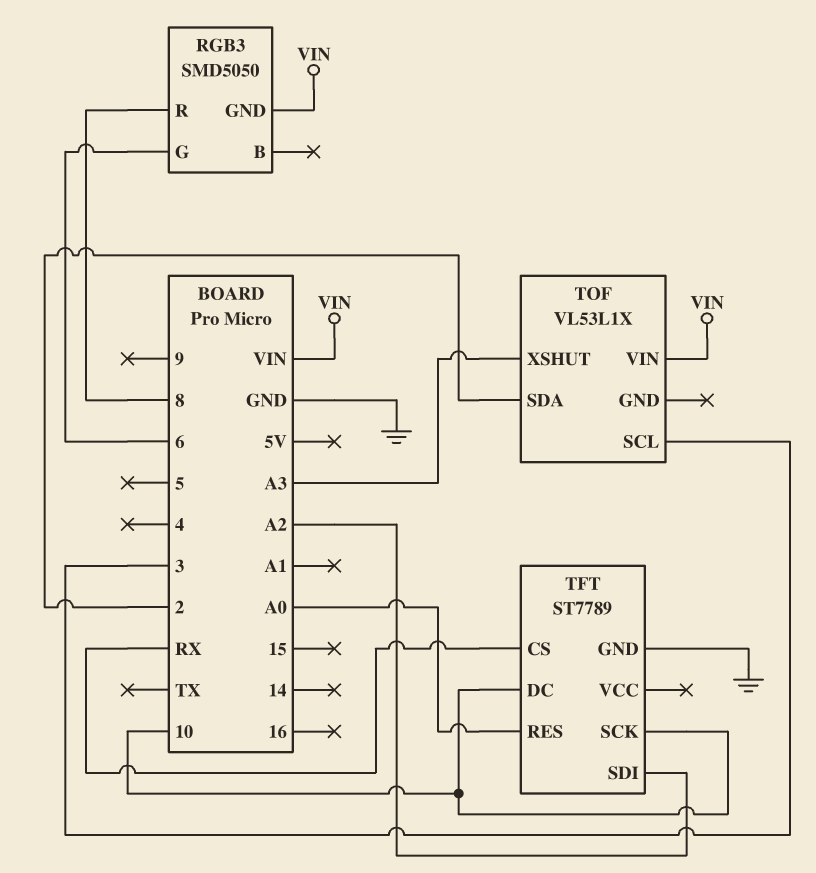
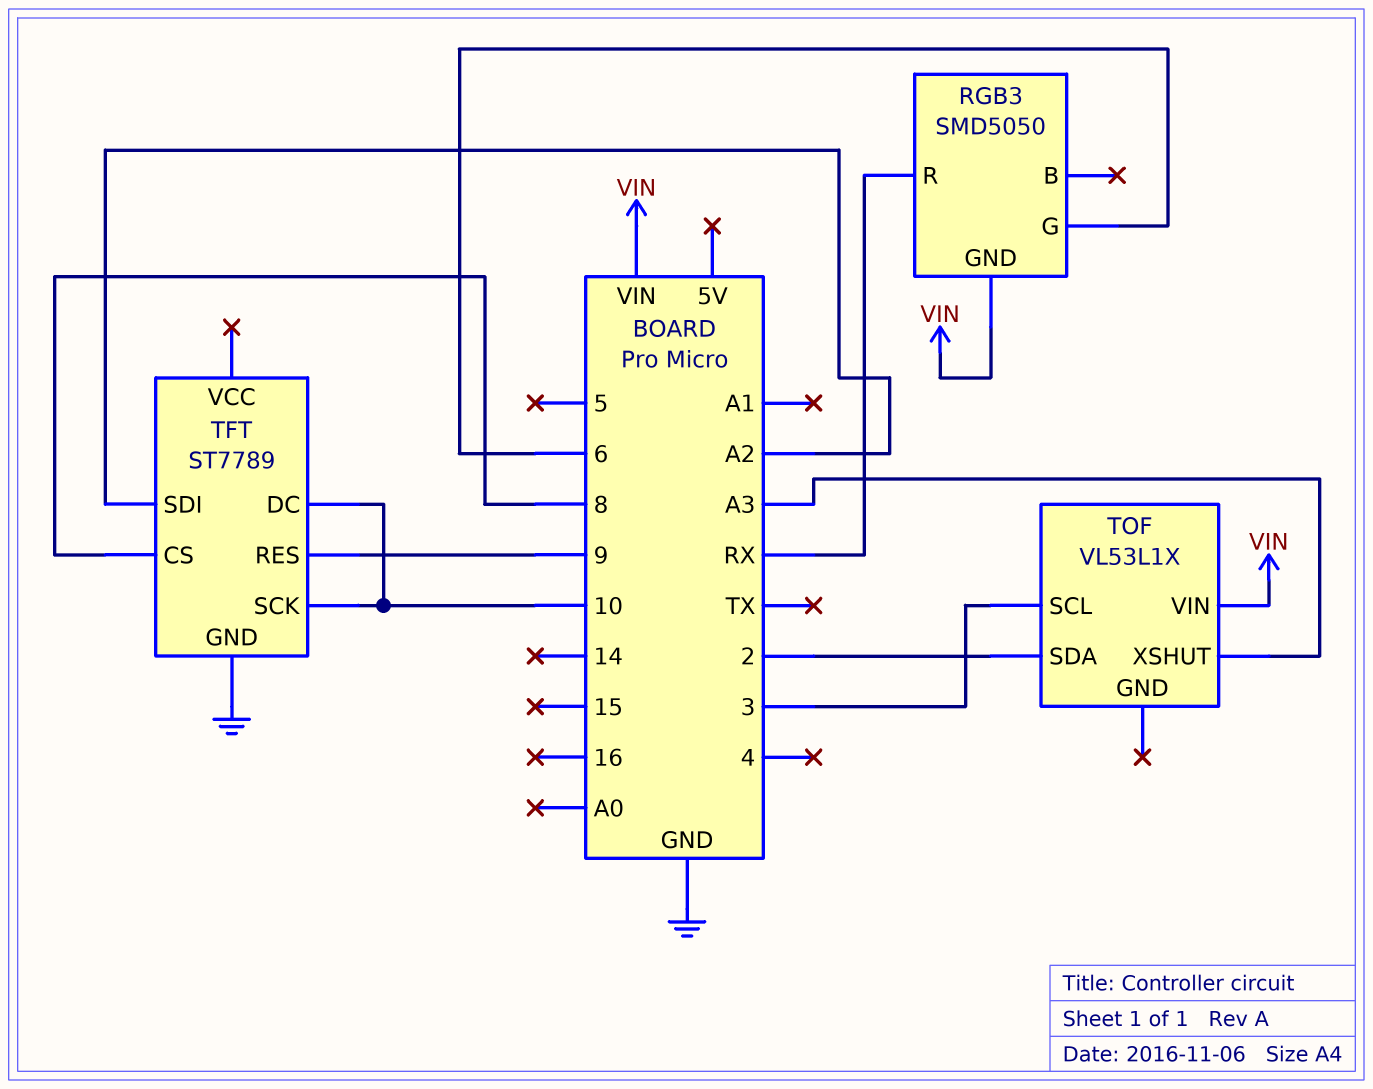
RGB3 pin R: 8 -> RX
TFT pin CS: RX -> 8
TFT pin RES: A0 -> 9

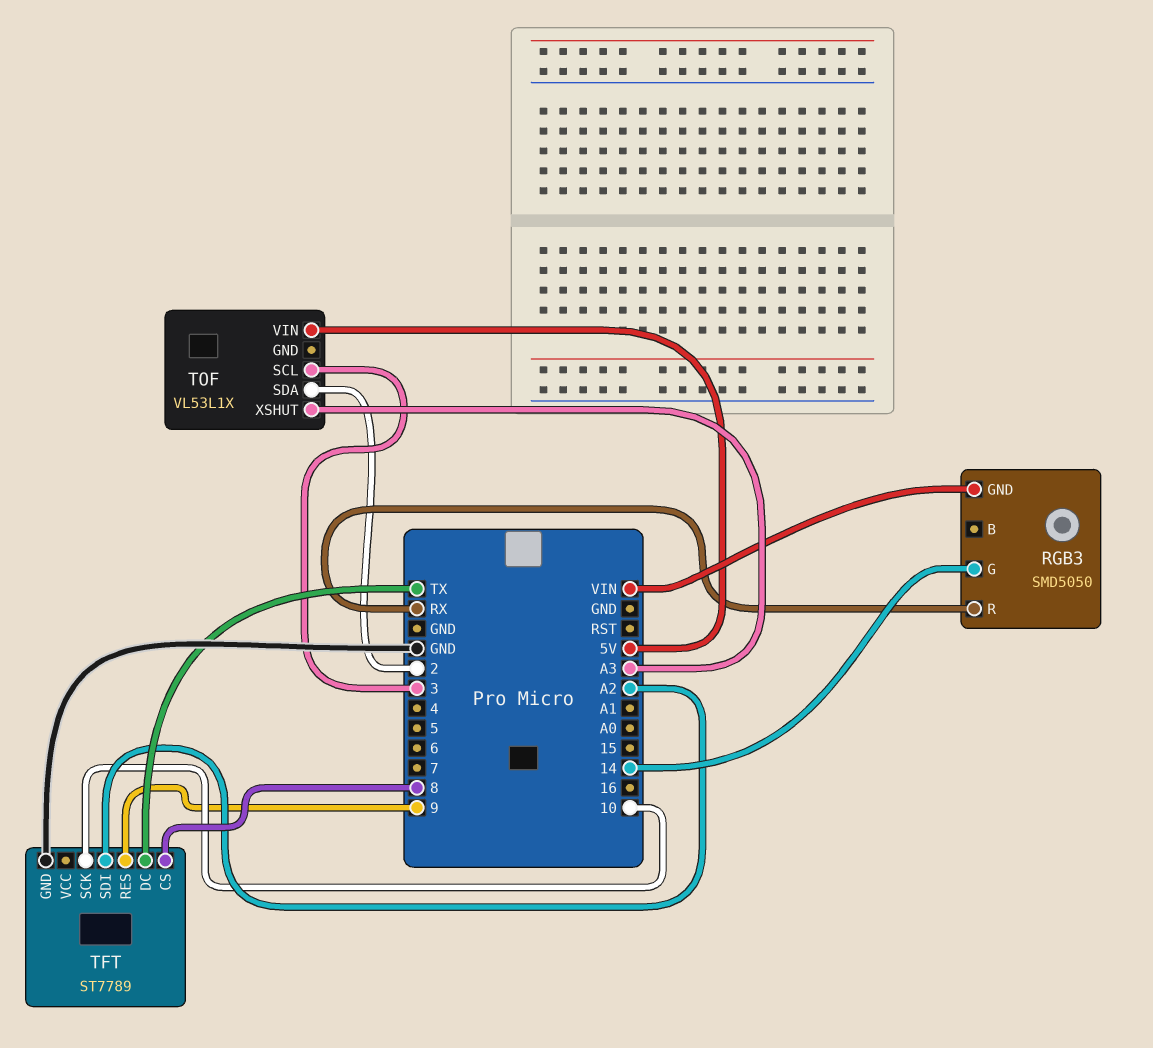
RGB3 pin G: 6 -> 14
TFT pin DC: 10 -> TX
TOF pin VIN: VIN -> 5V

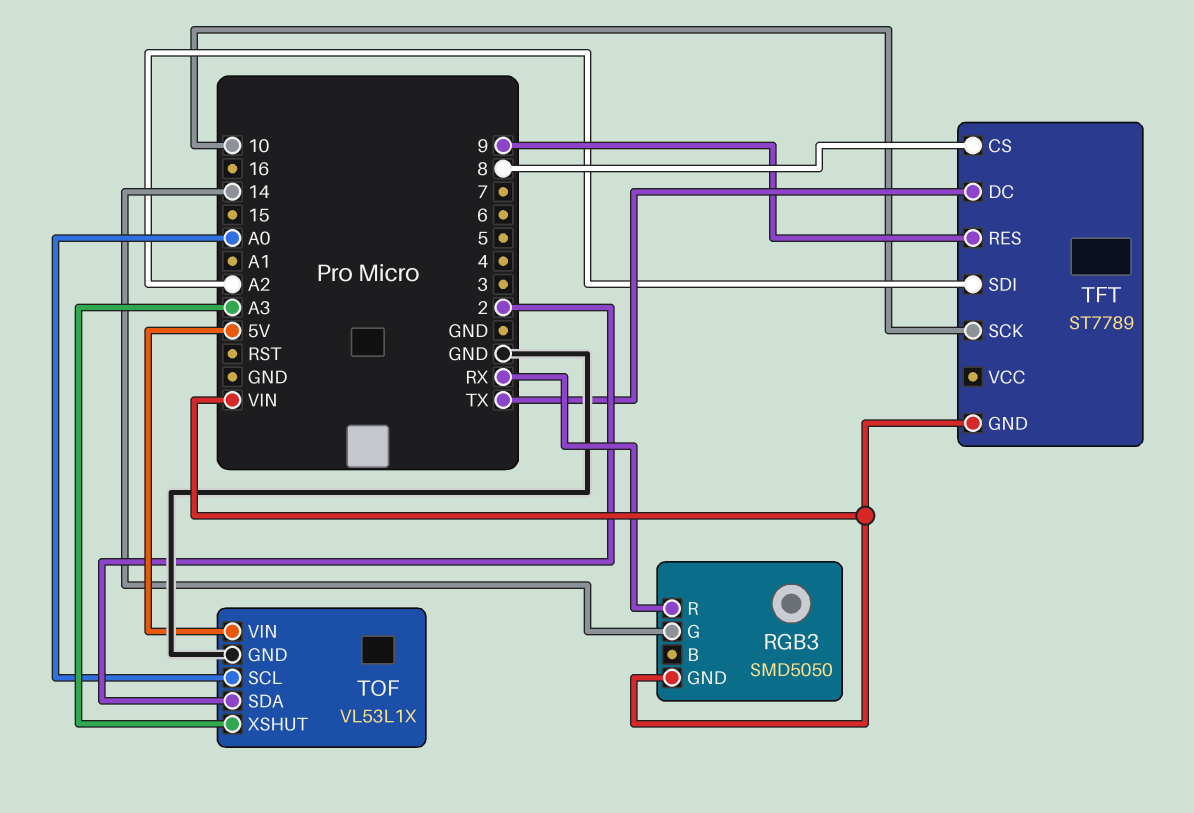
TFT pin GND: GND -> VIN
TOF pin GND: none -> GND
TOF pin SCL: 3 -> A0

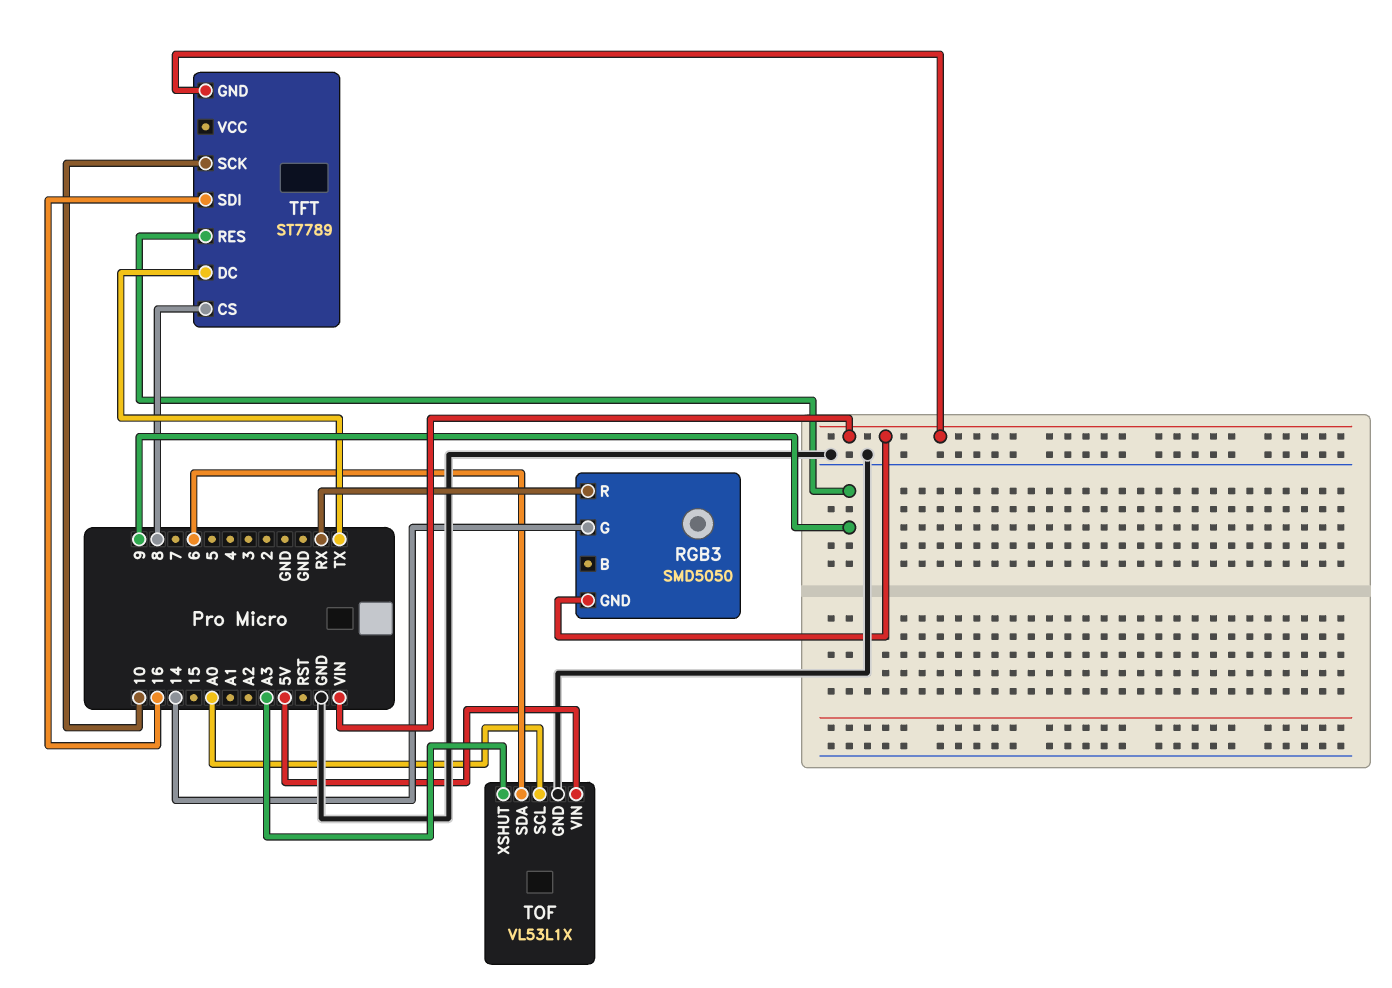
TFT pin SDI: A2 -> 16
TOF pin SDA: 2 -> 6

